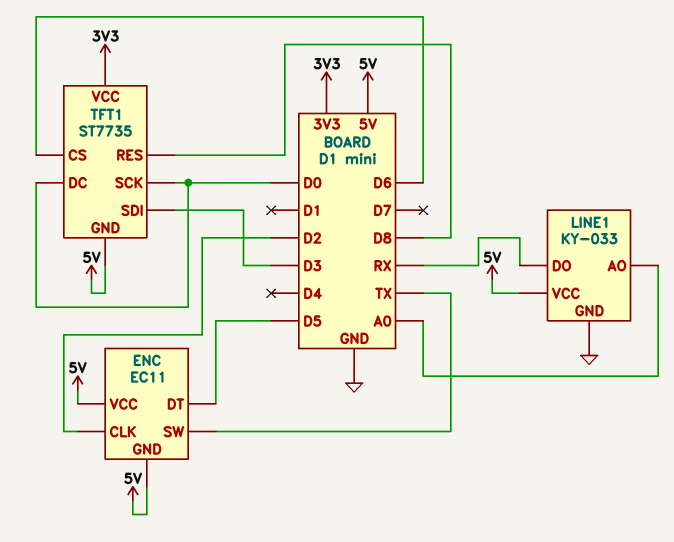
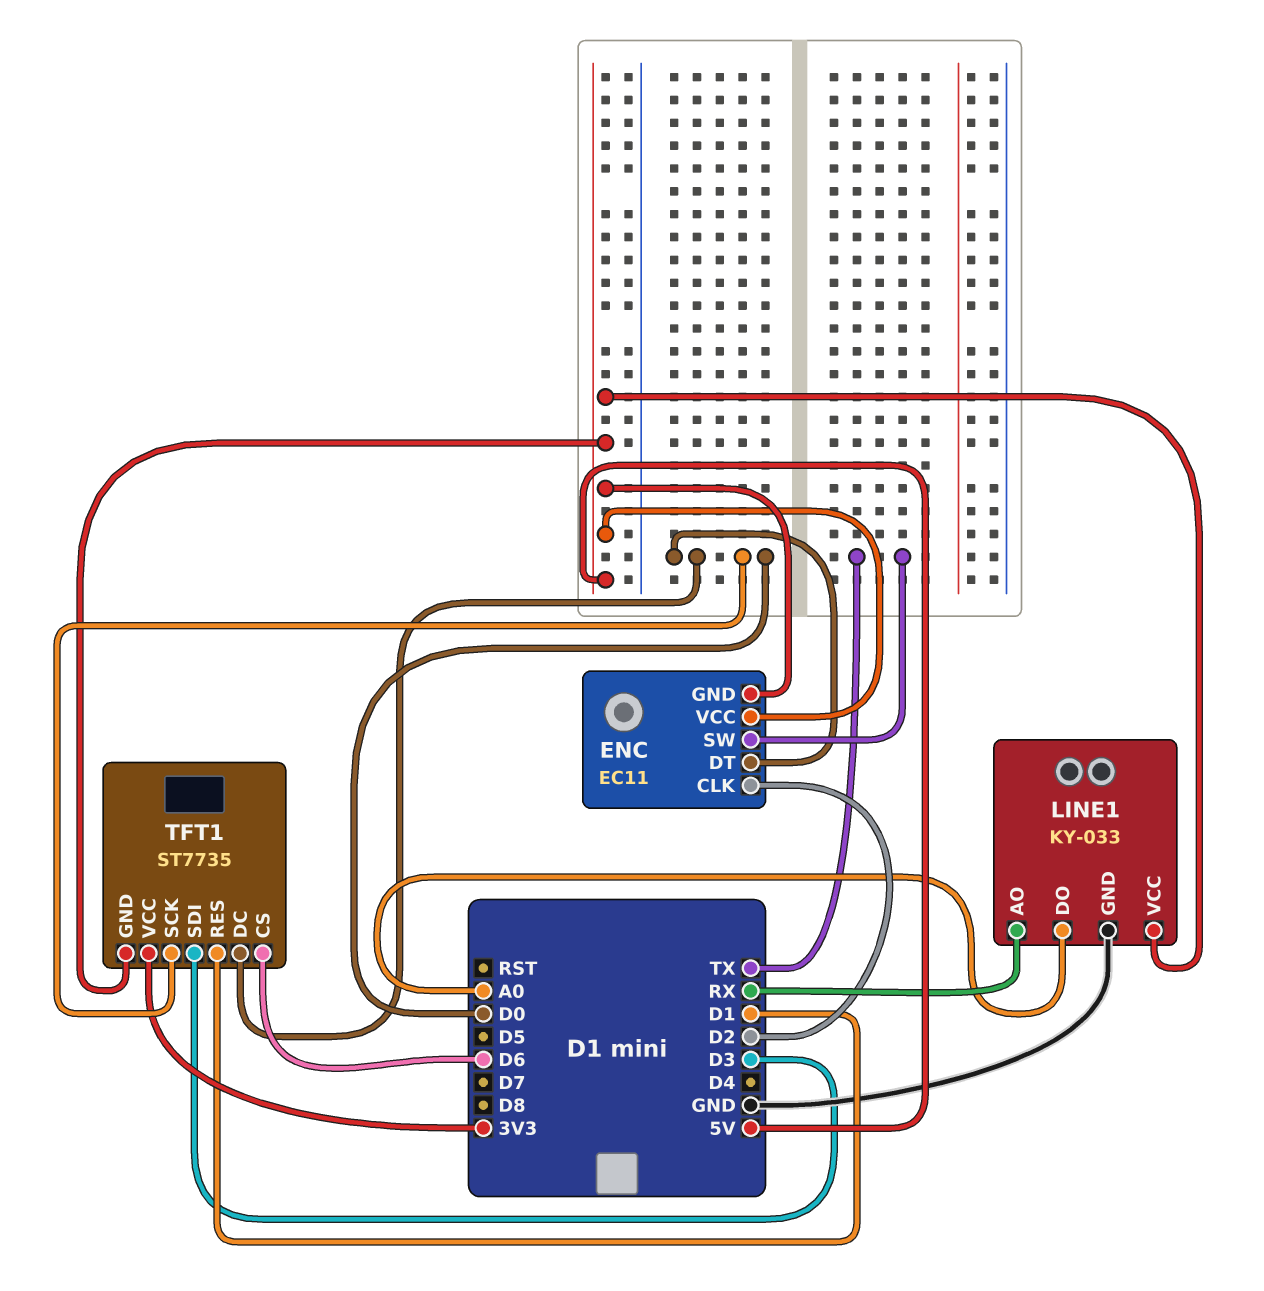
ENC pin DT: D5 -> D0
LINE1 pin AO: A0 -> RX
LINE1 pin DO: RX -> A0
TFT1 pin RES: D8 -> D1

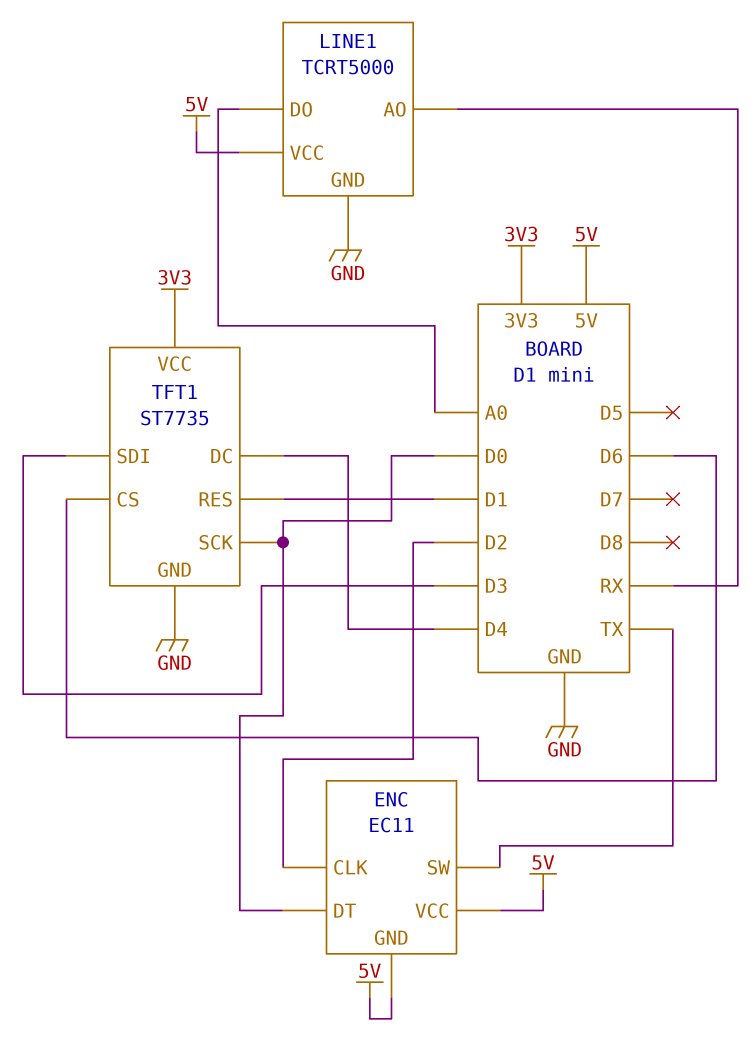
LINE1: KY-033 -> TCRT5000
TFT1 pin DC: D0 -> D4
TFT1 pin GND: 5V -> GND

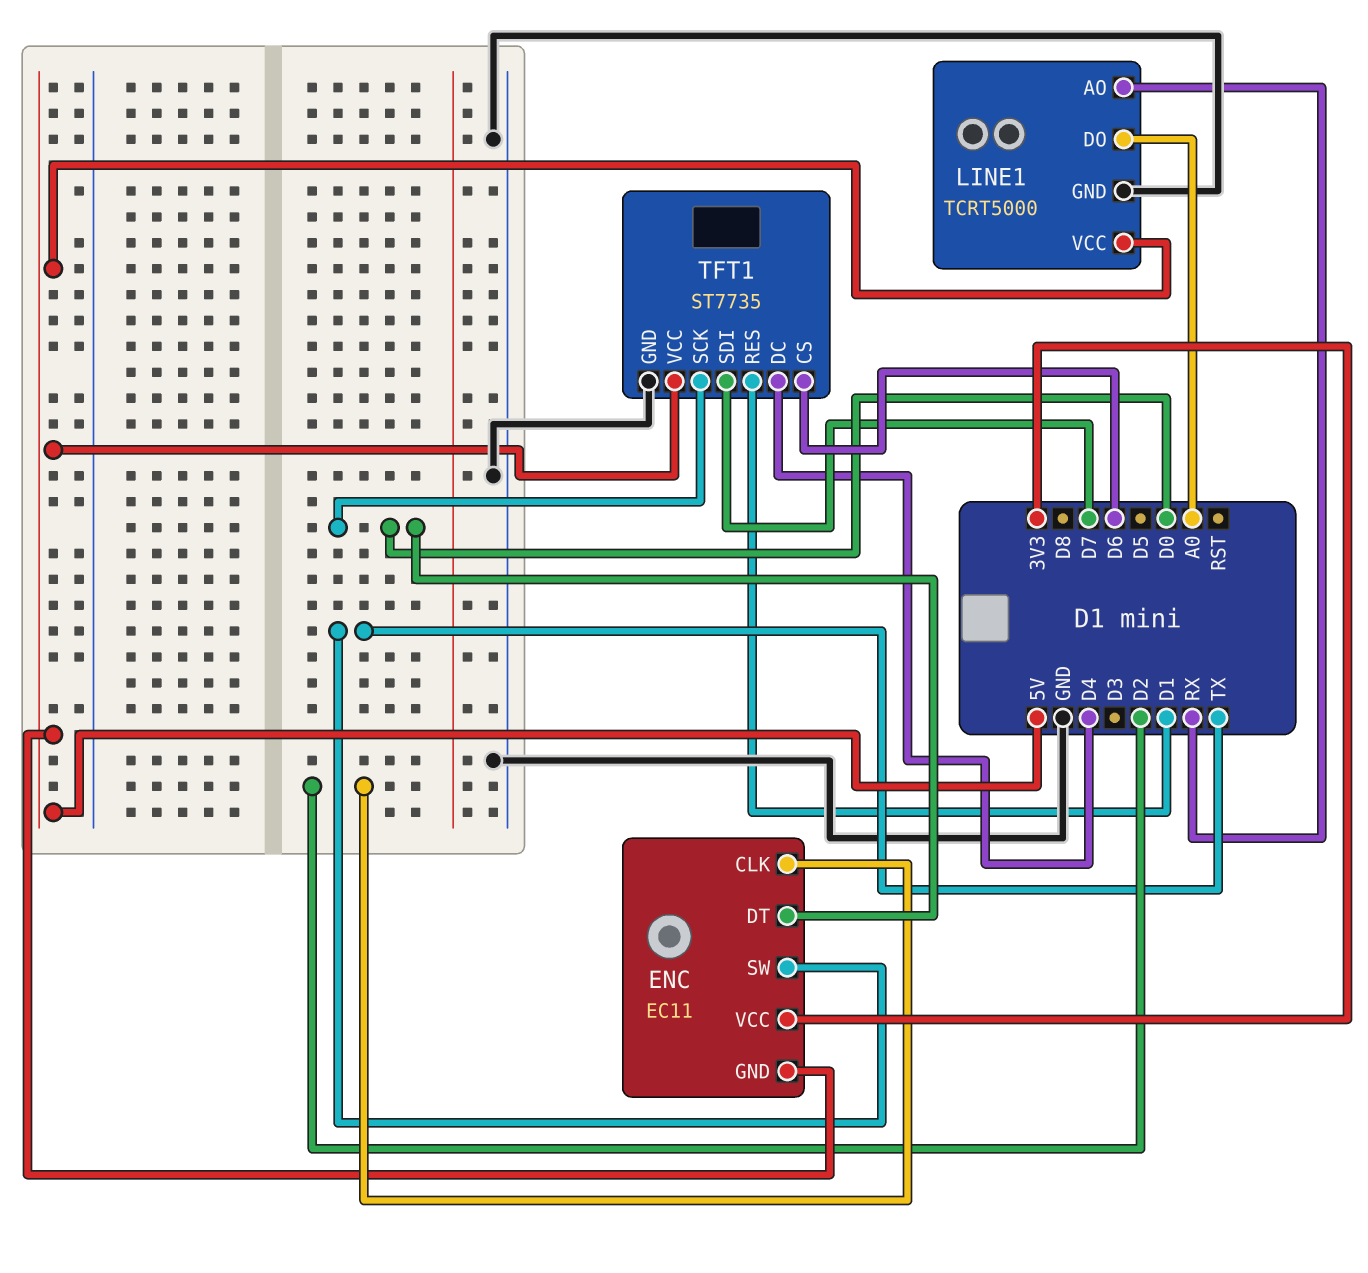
ENC pin VCC: 5V -> 3V3
TFT1 pin SDI: D3 -> D7
TFT1 pin VCC: 3V3 -> 5V

